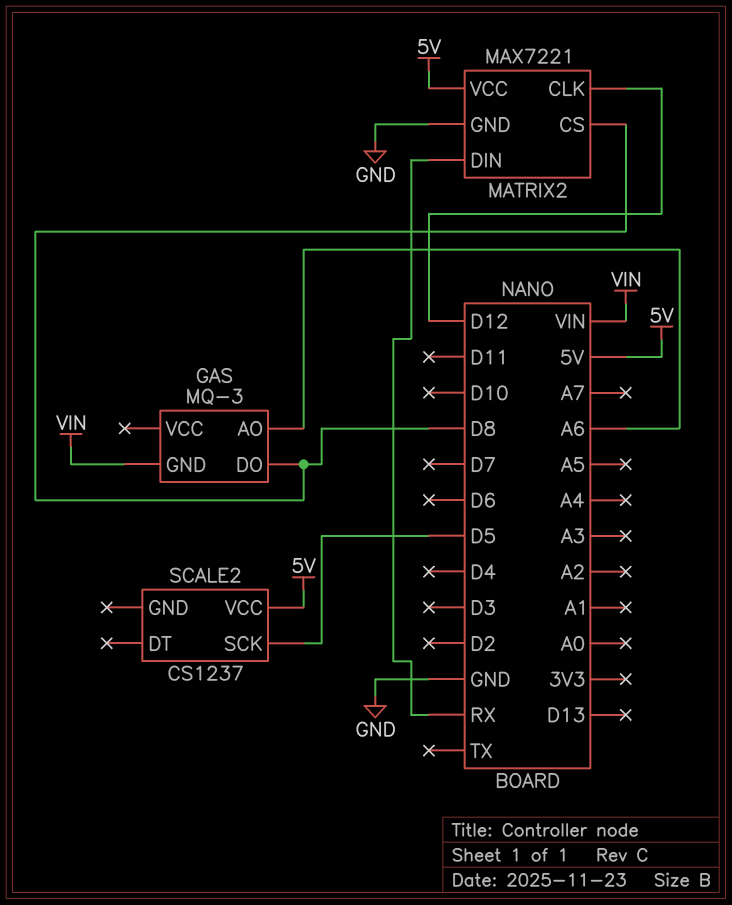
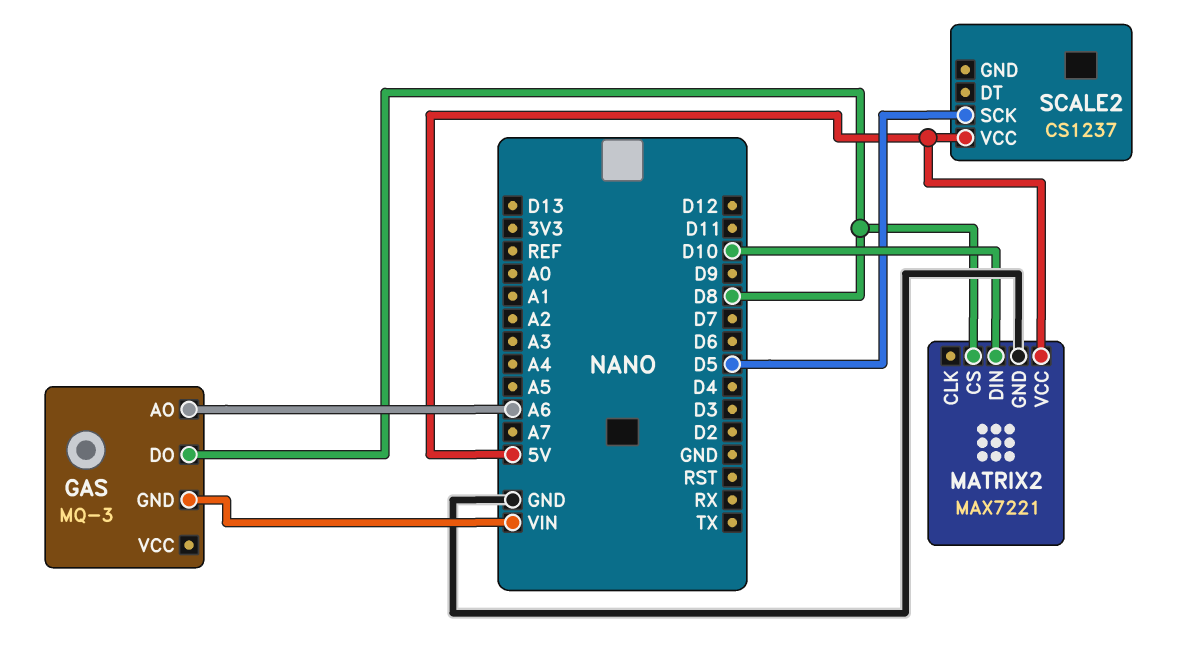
MATRIX2 pin CLK: D12 -> none
MATRIX2 pin DIN: RX -> D10

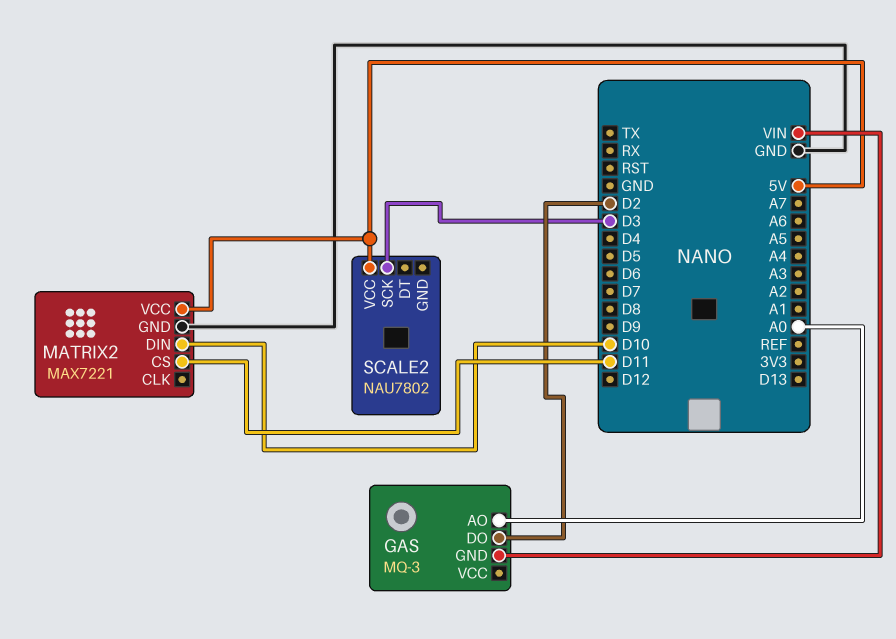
GAS pin AO: A6 -> A0
GAS pin DO: D8 -> D2
MATRIX2 pin CS: D8 -> D11
SCALE2: CS1237 -> NAU7802
SCALE2 pin SCK: D5 -> D3

